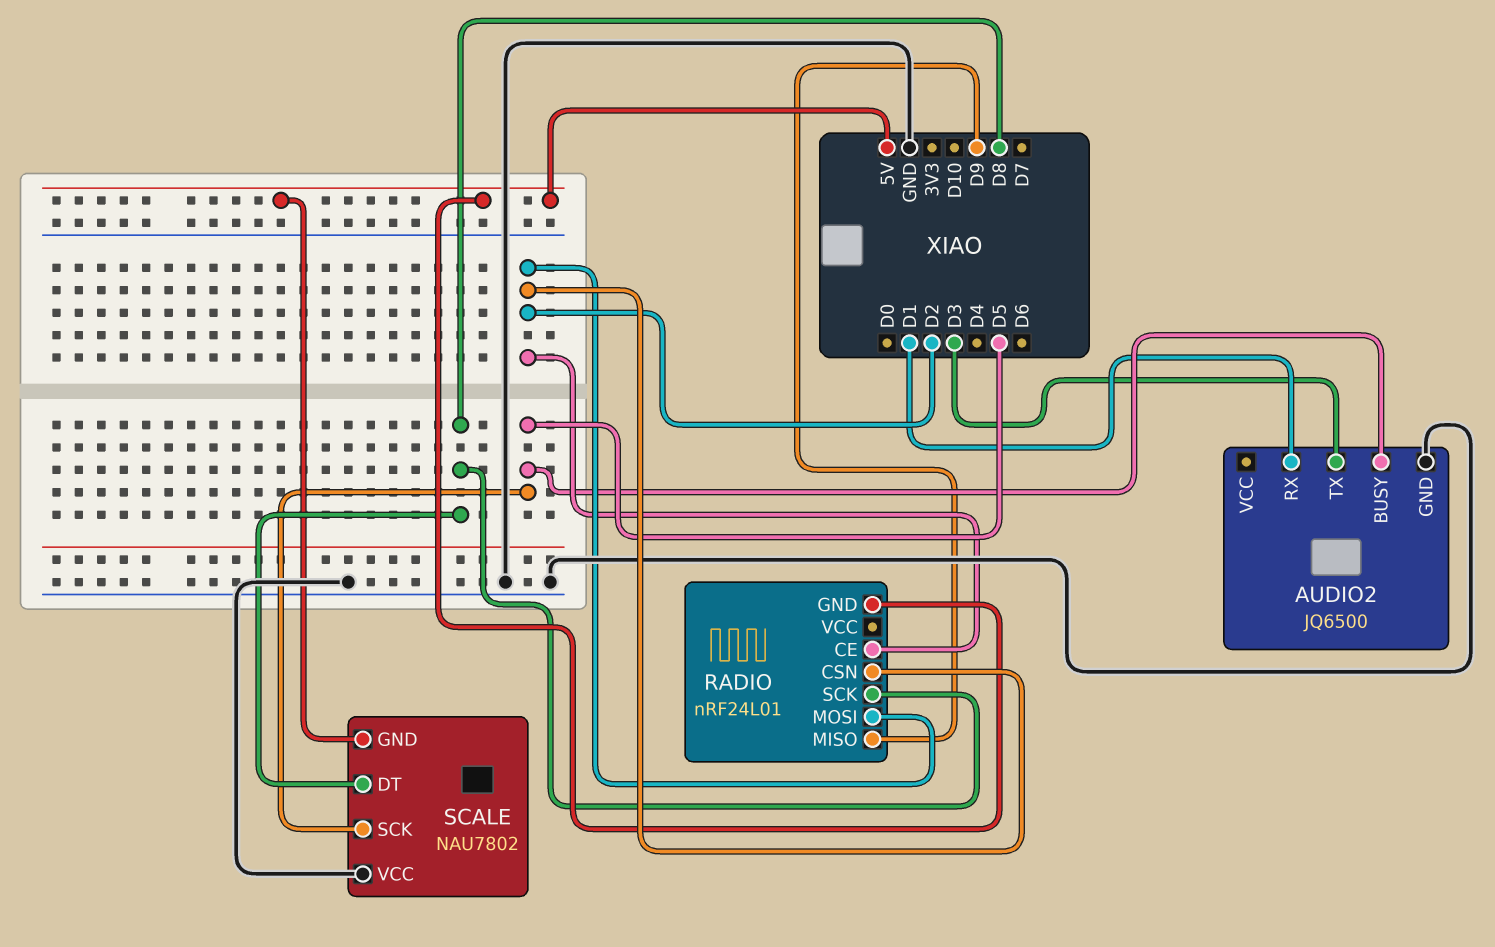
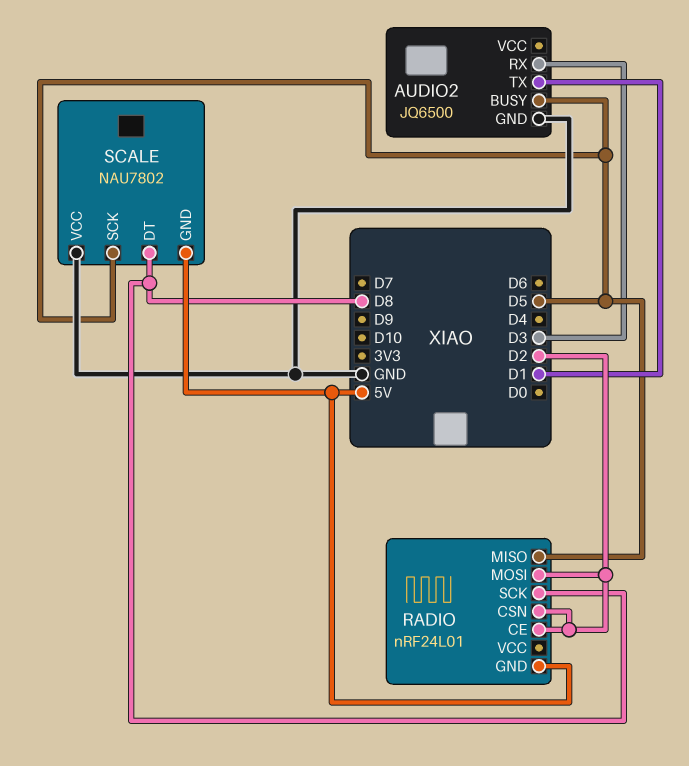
AUDIO2 pin RX: D1 -> D3
AUDIO2 pin TX: D3 -> D1
RADIO pin MISO: D9 -> D5

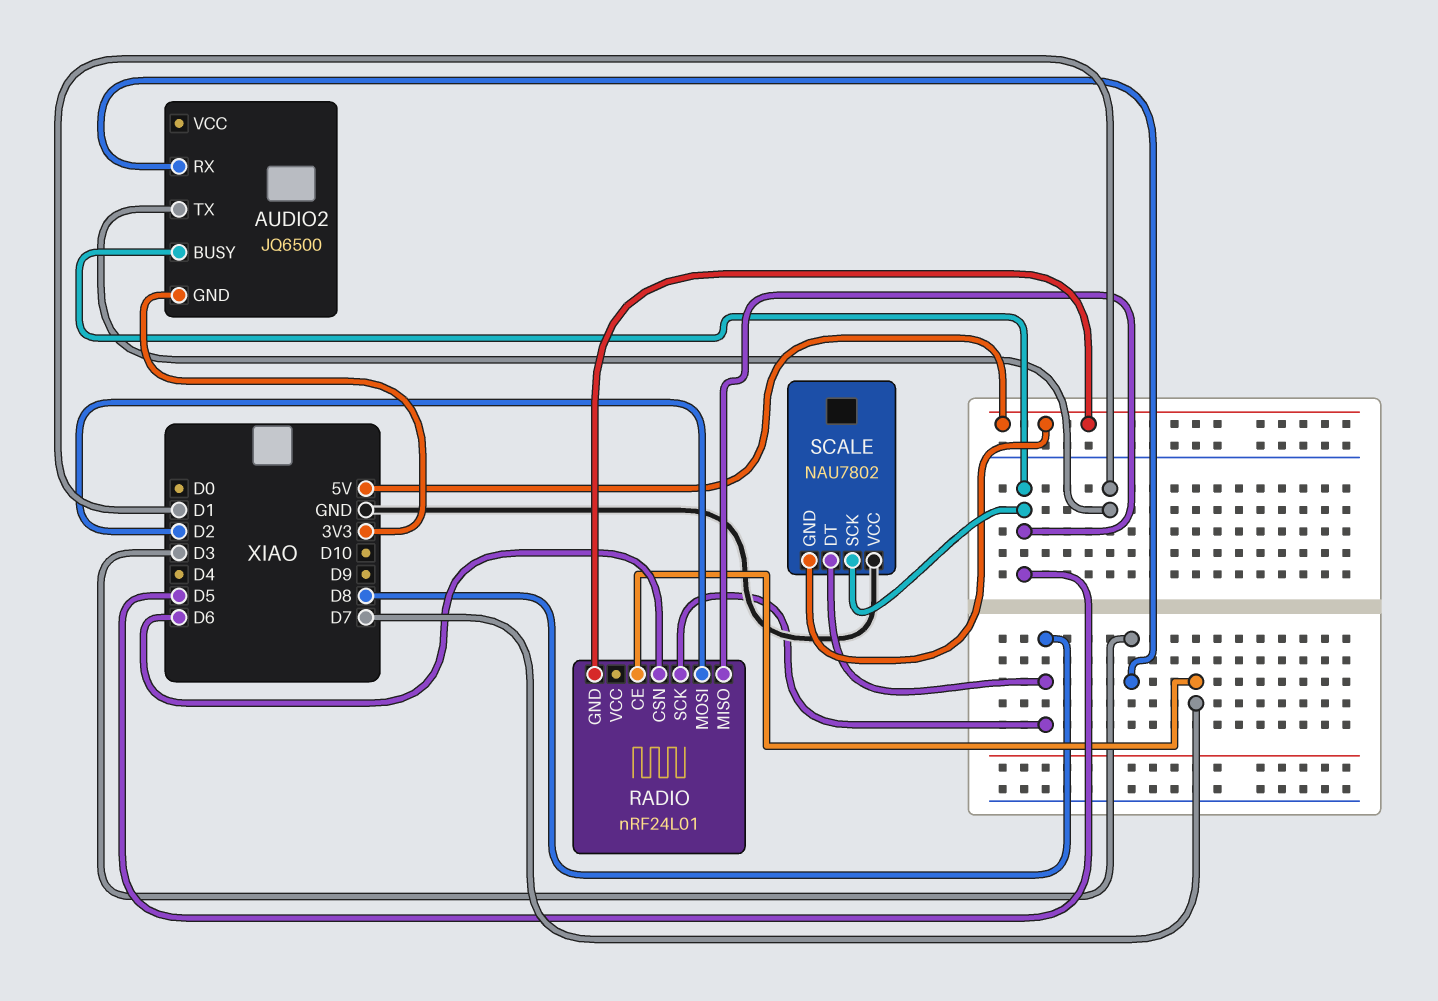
AUDIO2 pin GND: GND -> 3V3
RADIO pin CE: D2 -> D7
RADIO pin CSN: D2 -> D6

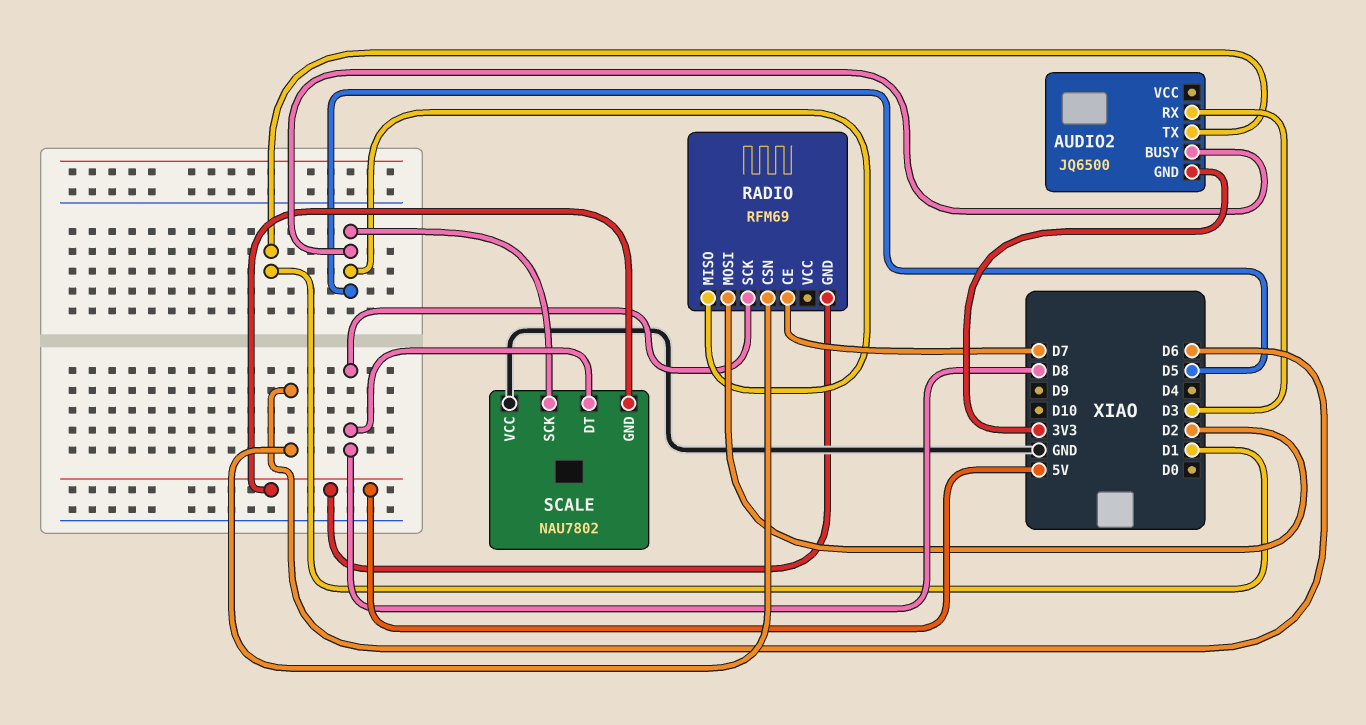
RADIO: nRF24L01 -> RFM69

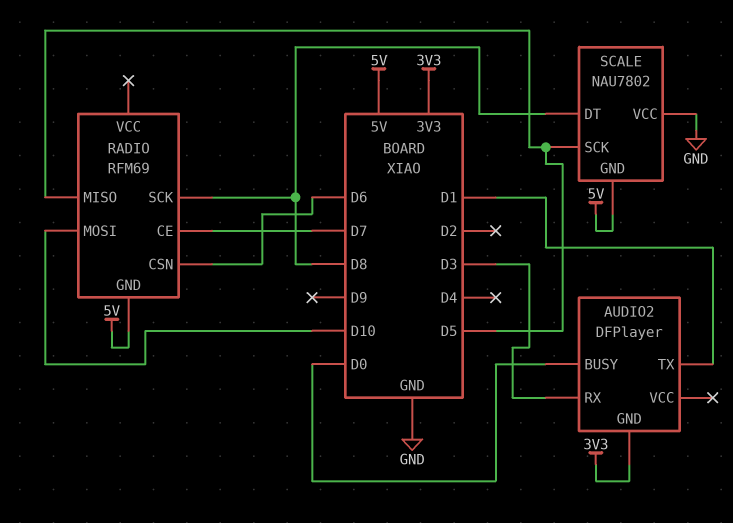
AUDIO2: JQ6500 -> DFPlayer
AUDIO2 pin BUSY: D5 -> D0
RADIO pin MOSI: D2 -> D10

